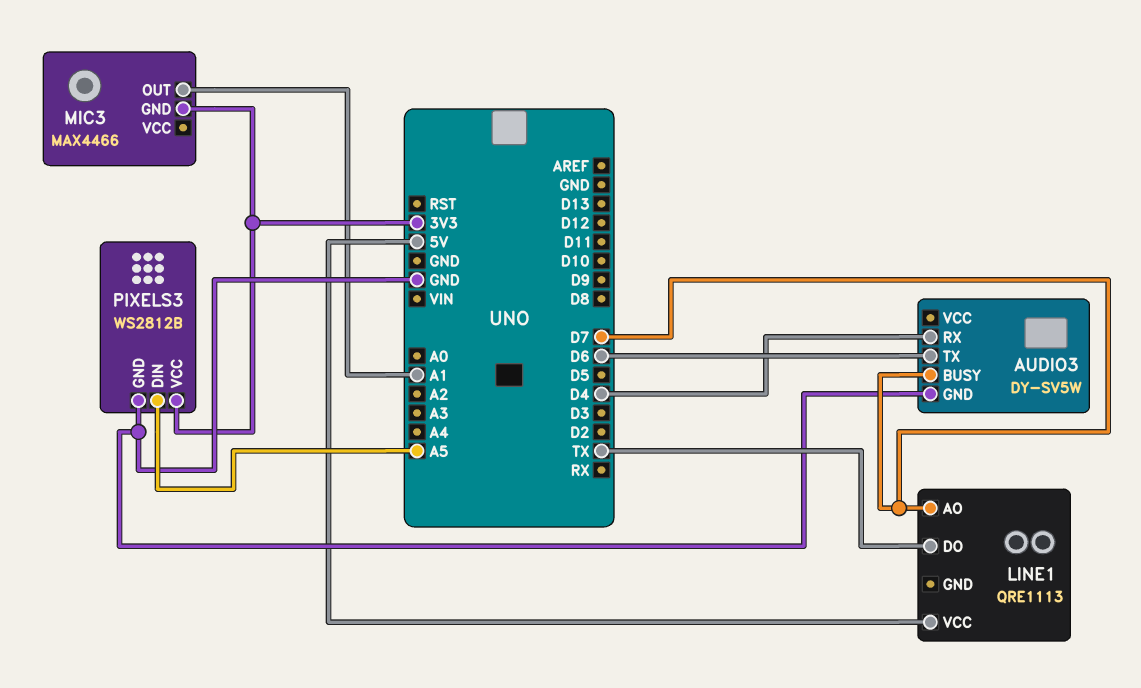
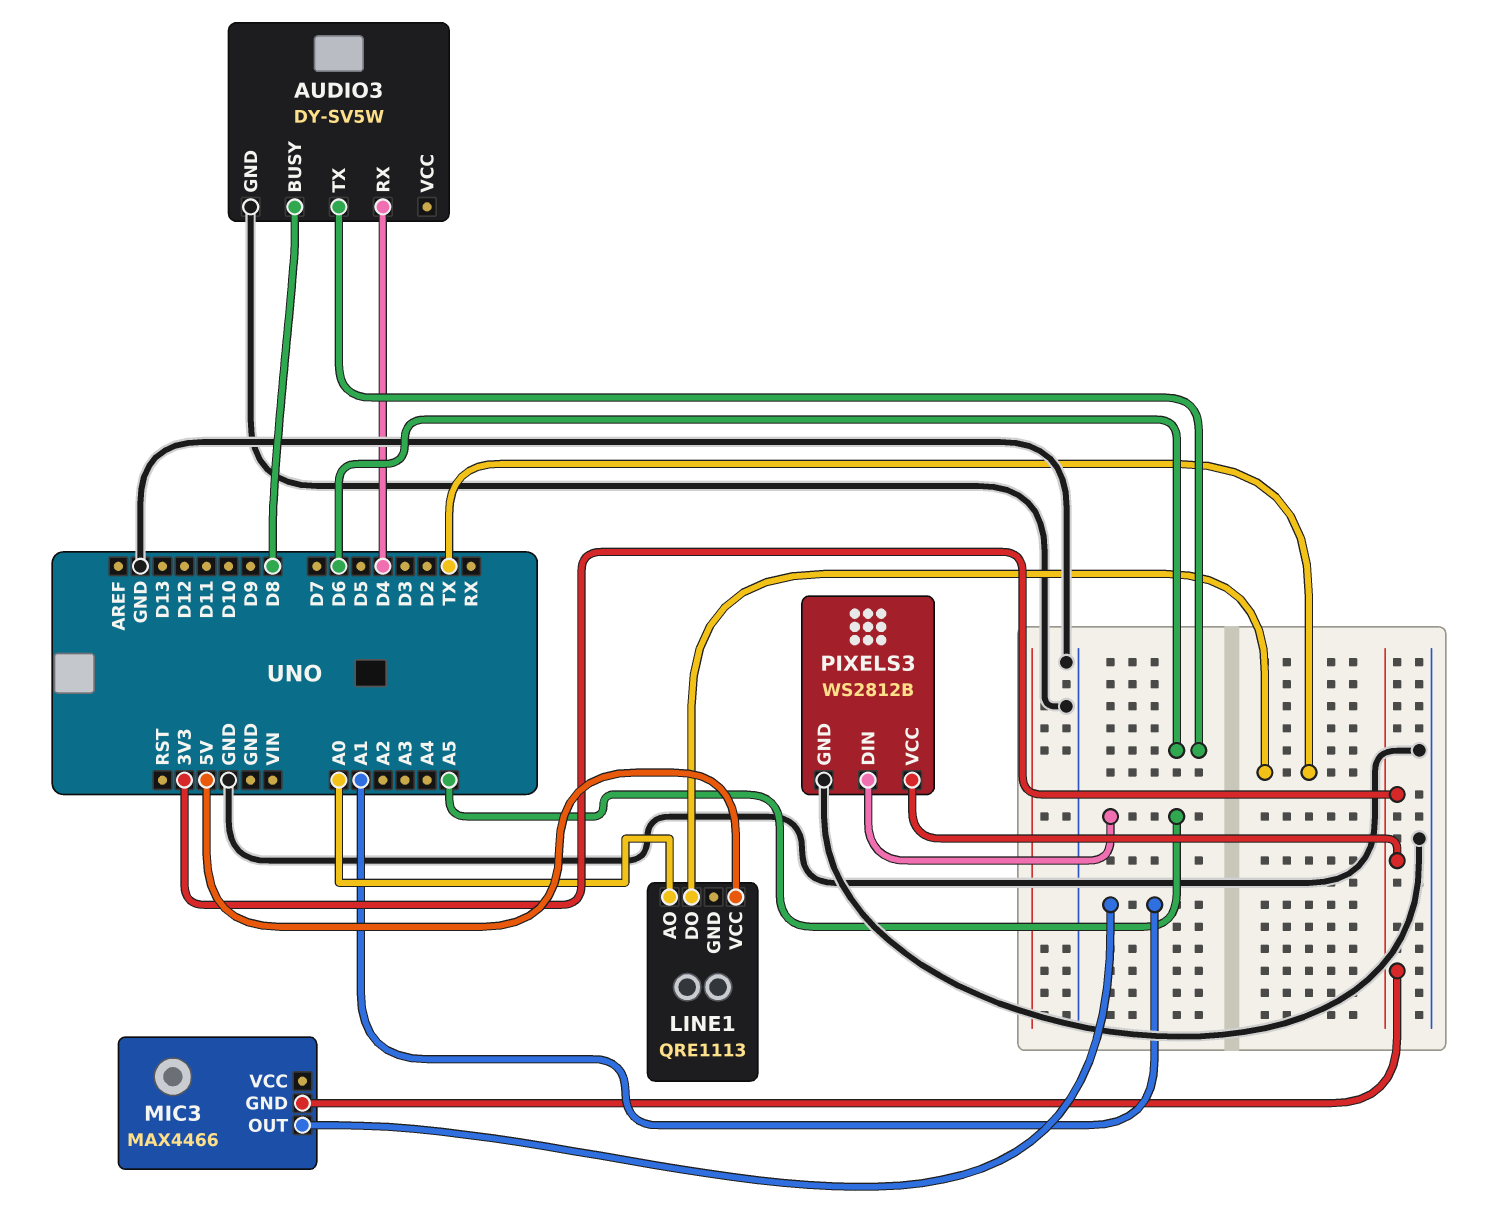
AUDIO3 pin BUSY: D7 -> D8
LINE1 pin AO: D7 -> A0

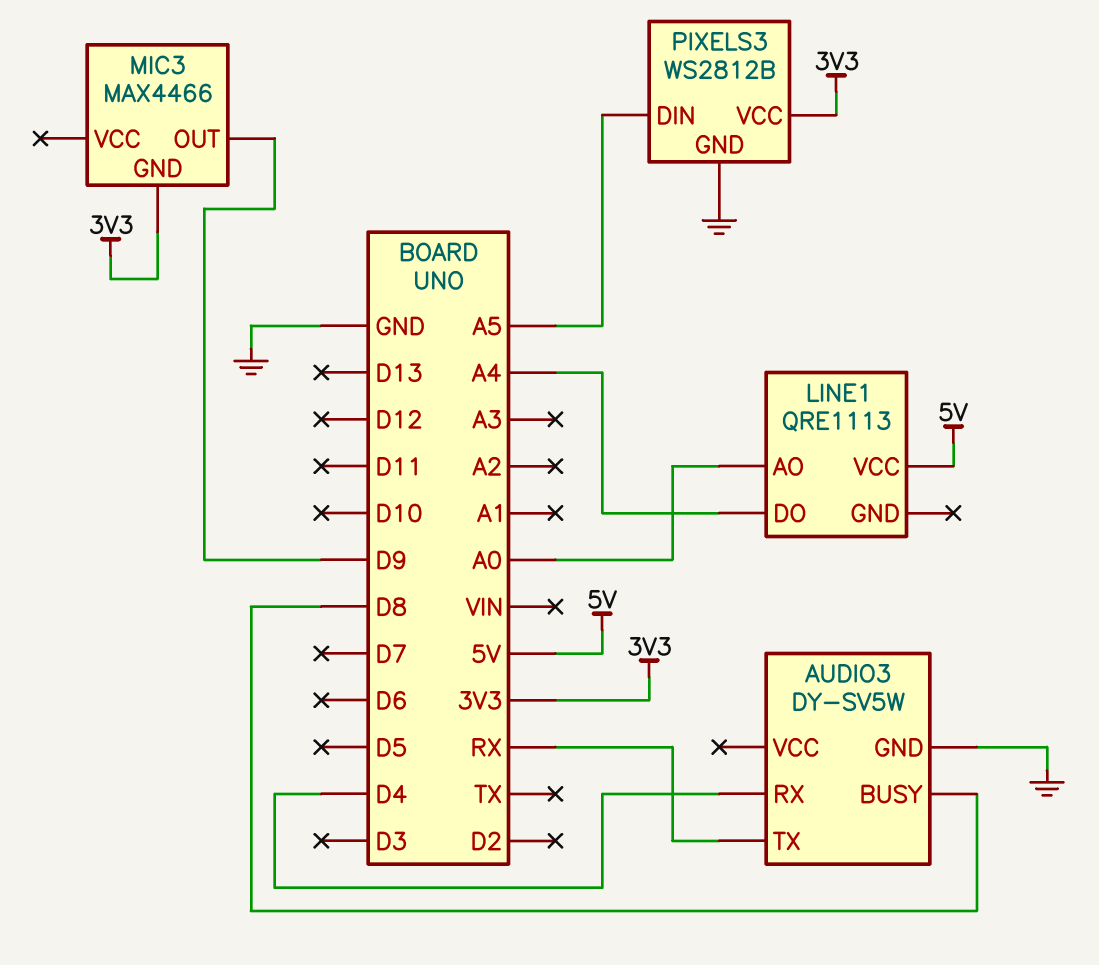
AUDIO3 pin TX: D6 -> RX
LINE1 pin DO: TX -> A4
MIC3 pin OUT: A1 -> D9

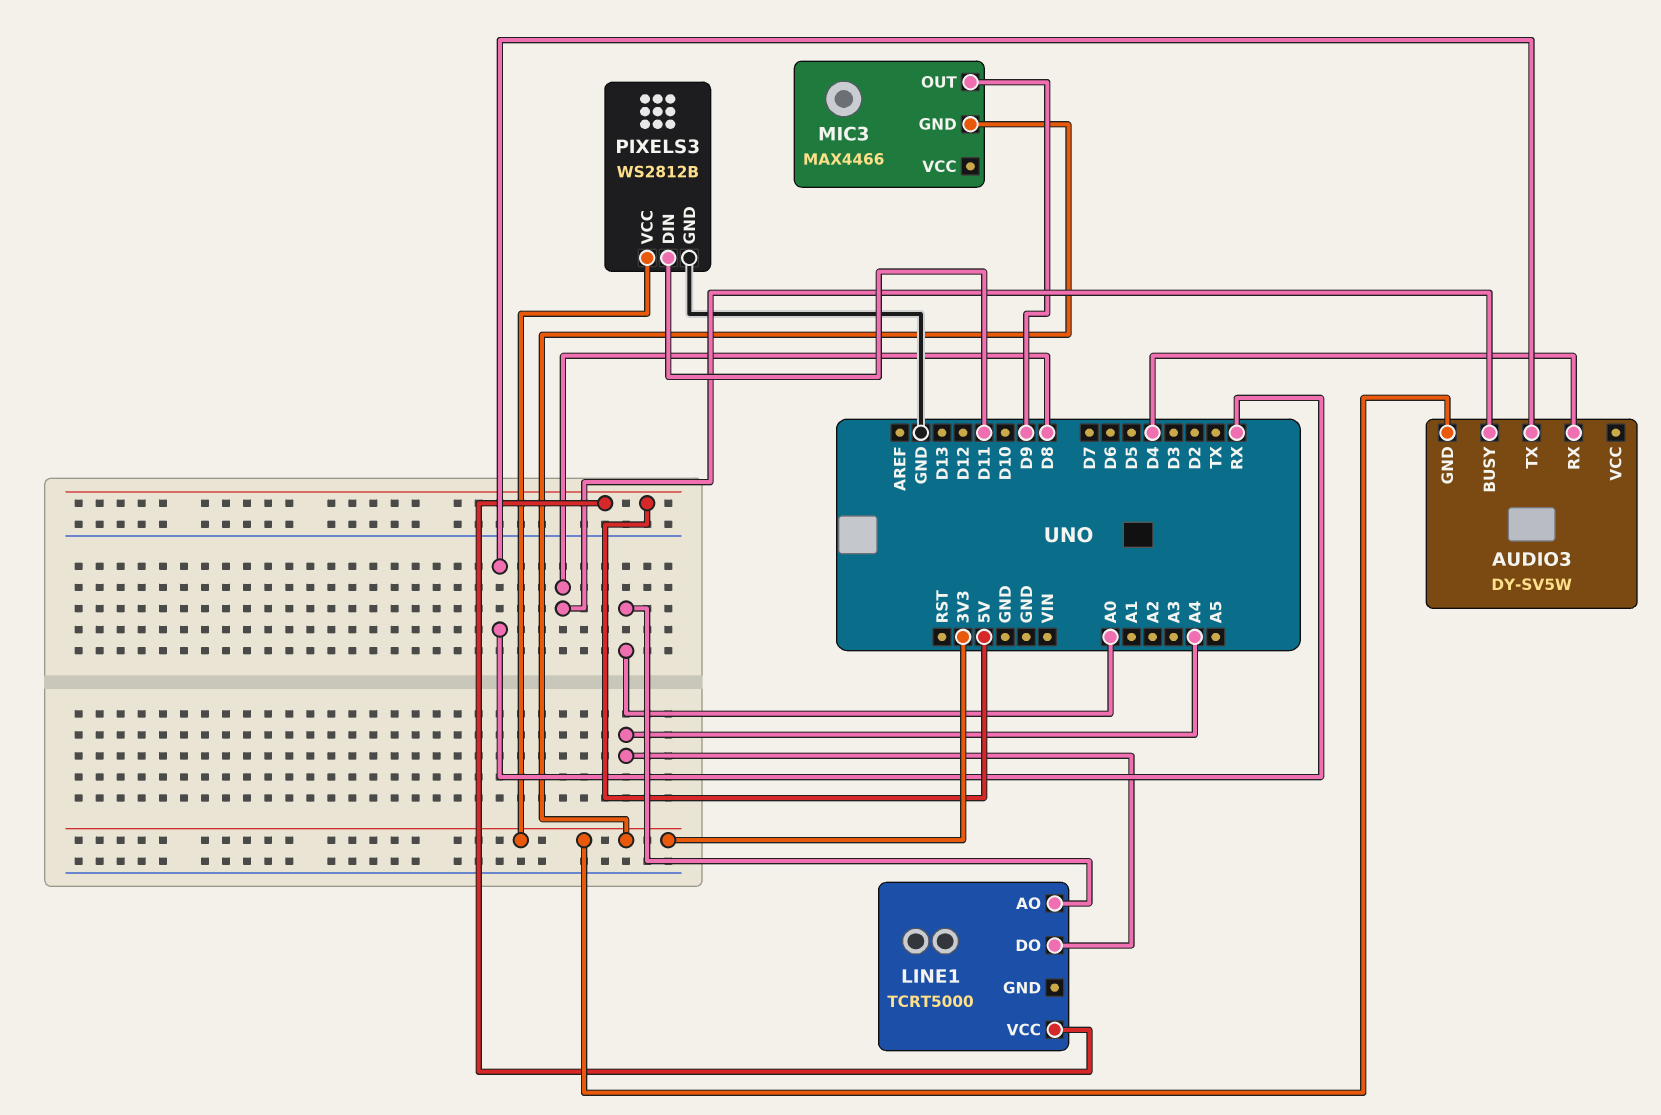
AUDIO3 pin GND: GND -> 3V3
LINE1: QRE1113 -> TCRT5000
PIXELS3 pin DIN: A5 -> D11

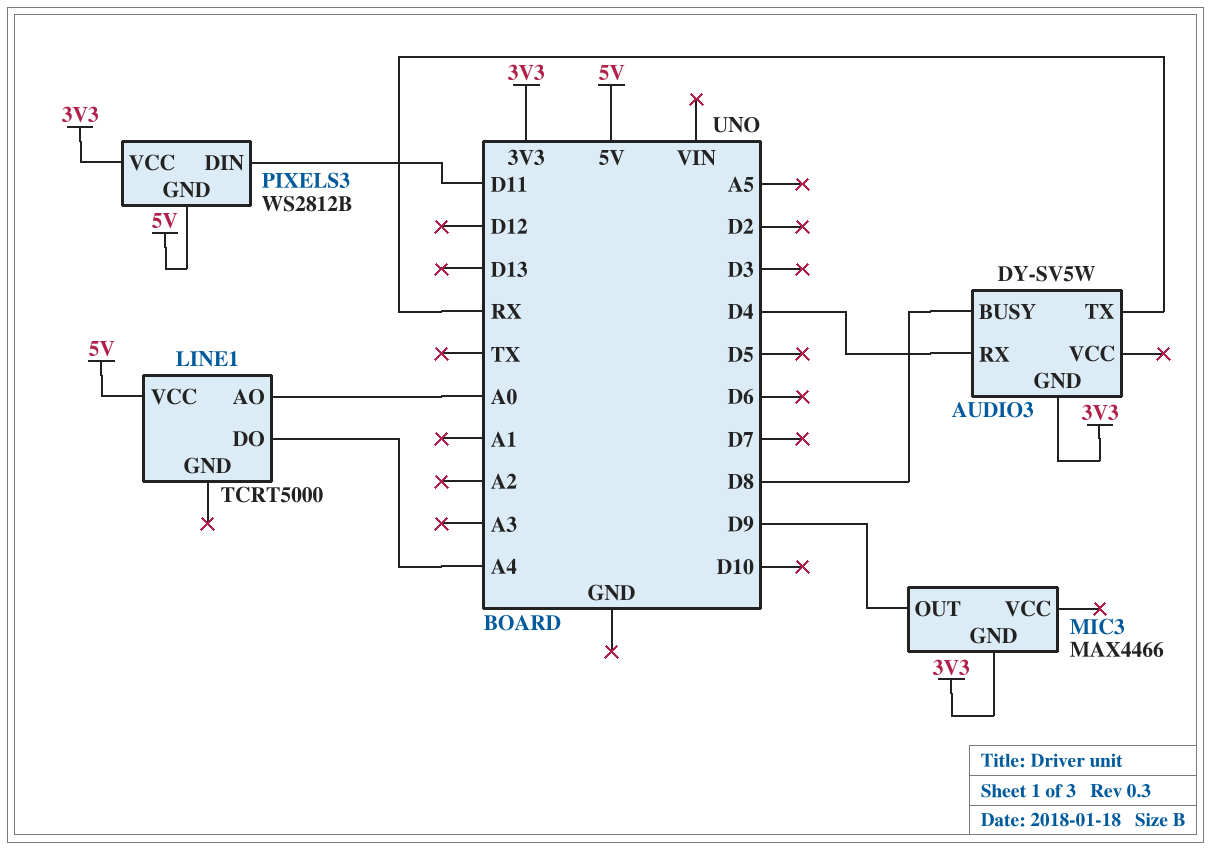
PIXELS3 pin GND: GND -> 5V

